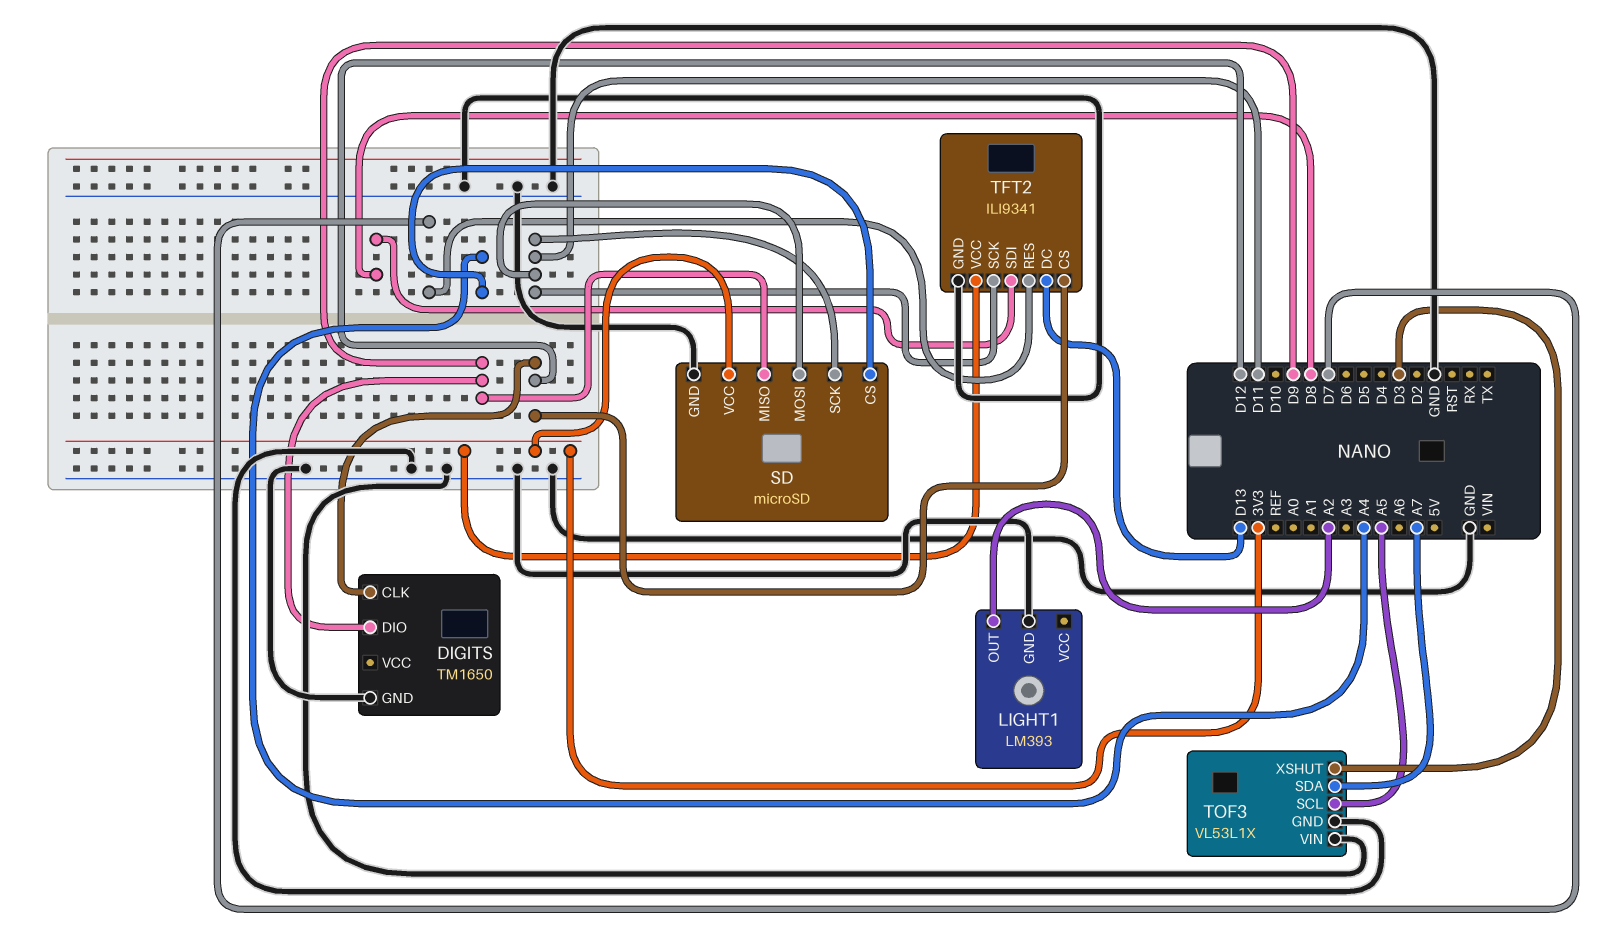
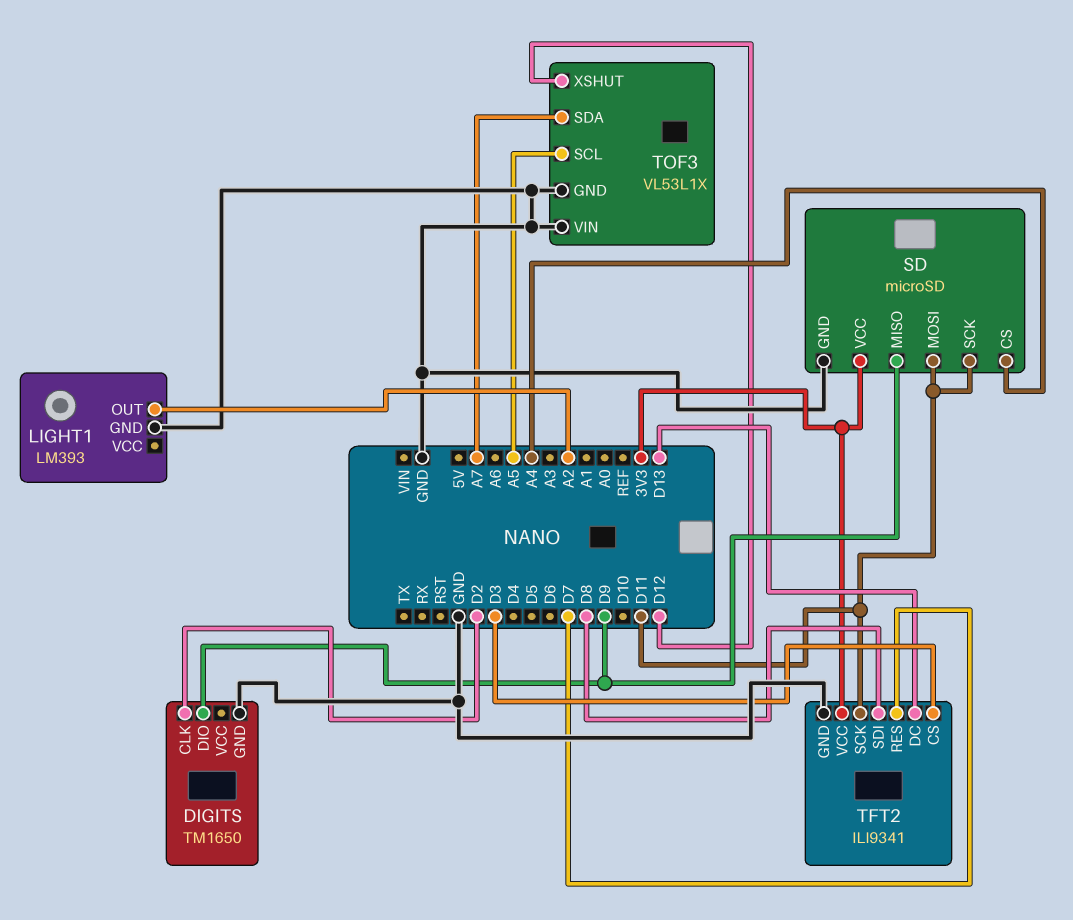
DIGITS pin CLK: D12 -> D2
TFT2 pin CS: D12 -> D3
TOF3 pin XSHUT: D3 -> D12

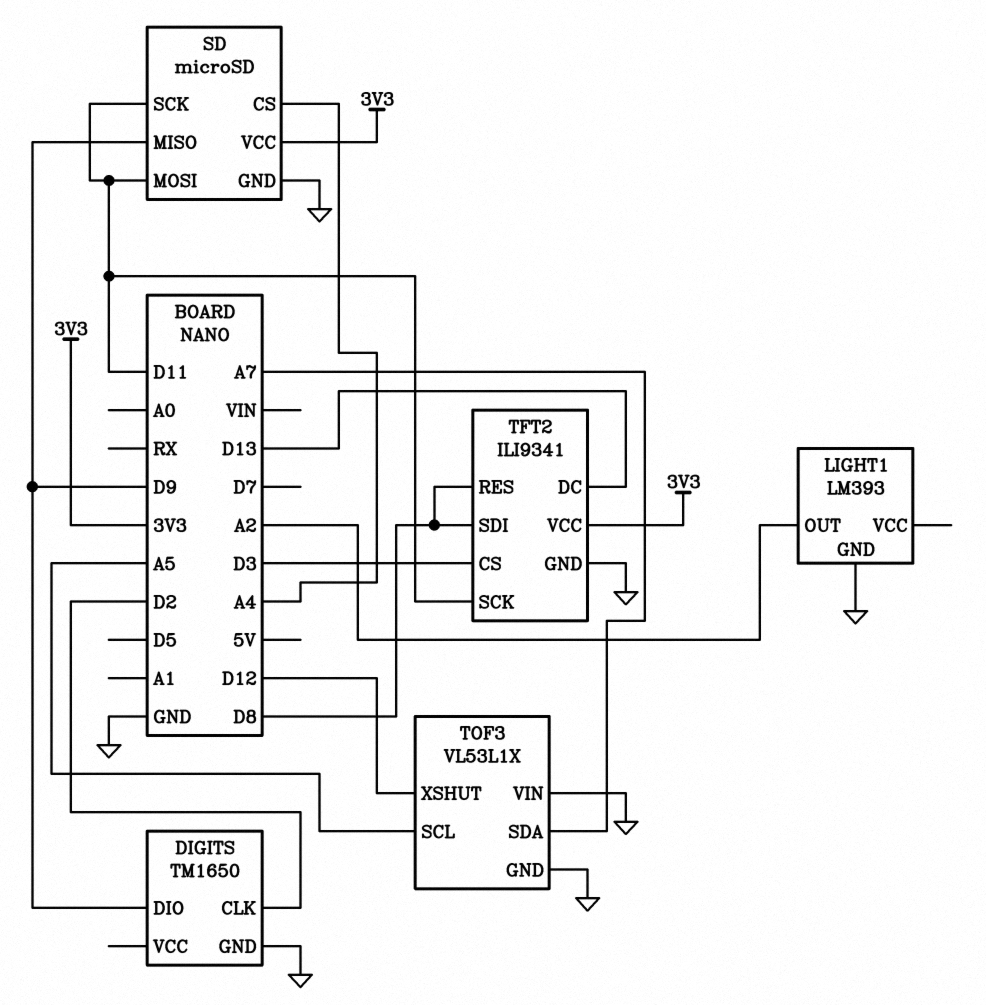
TFT2 pin RES: D7 -> D8

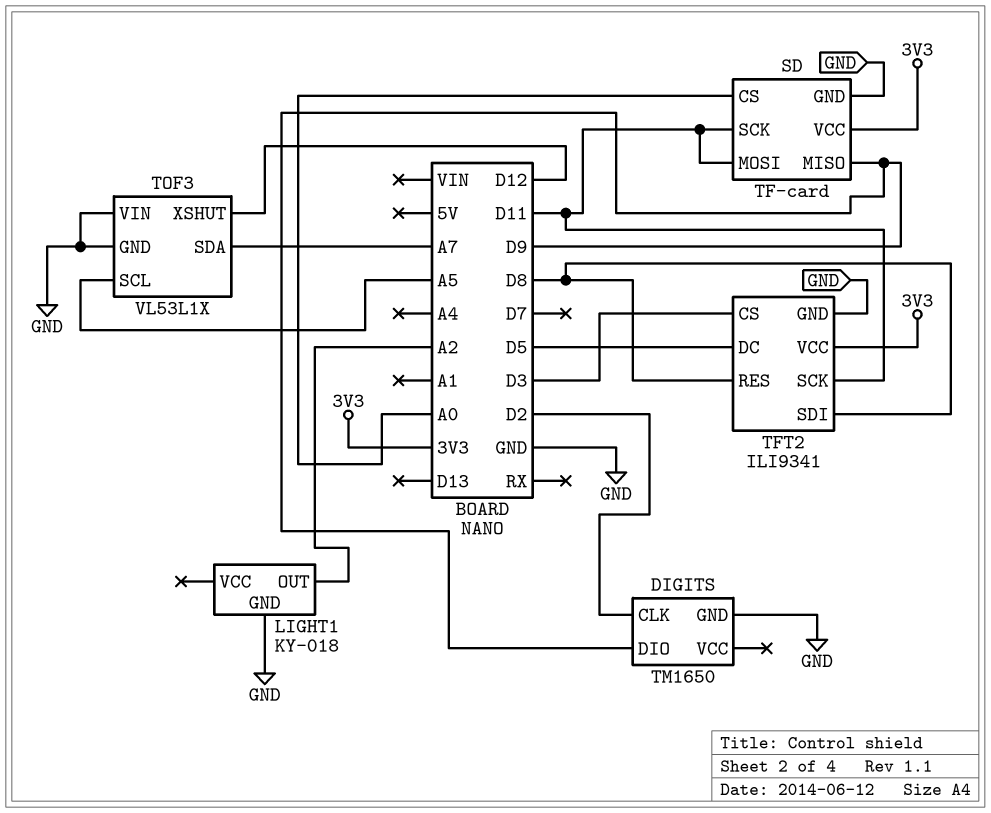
LIGHT1: LM393 -> KY-018
SD: microSD -> TF-card
SD pin CS: A4 -> A0
TFT2 pin DC: D13 -> D5

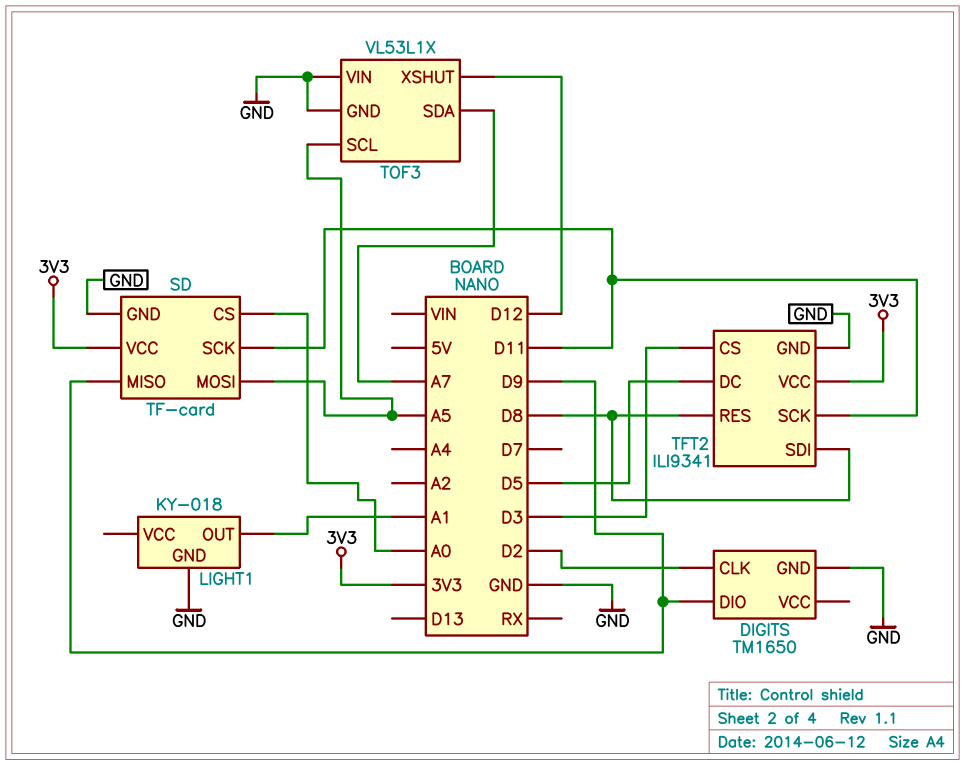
LIGHT1 pin OUT: A2 -> A1
SD pin MOSI: D11 -> A5

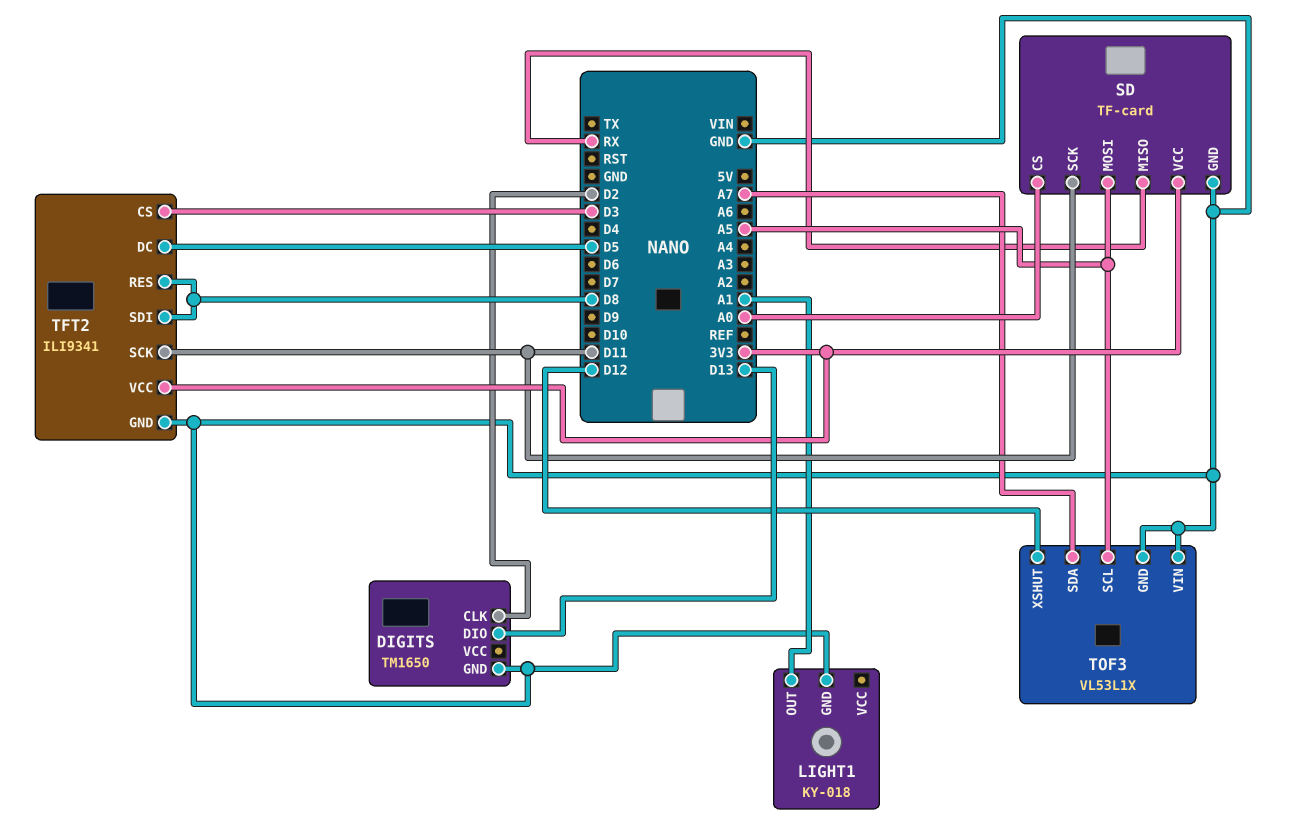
DIGITS pin DIO: D9 -> D13
SD pin MISO: D9 -> RX

